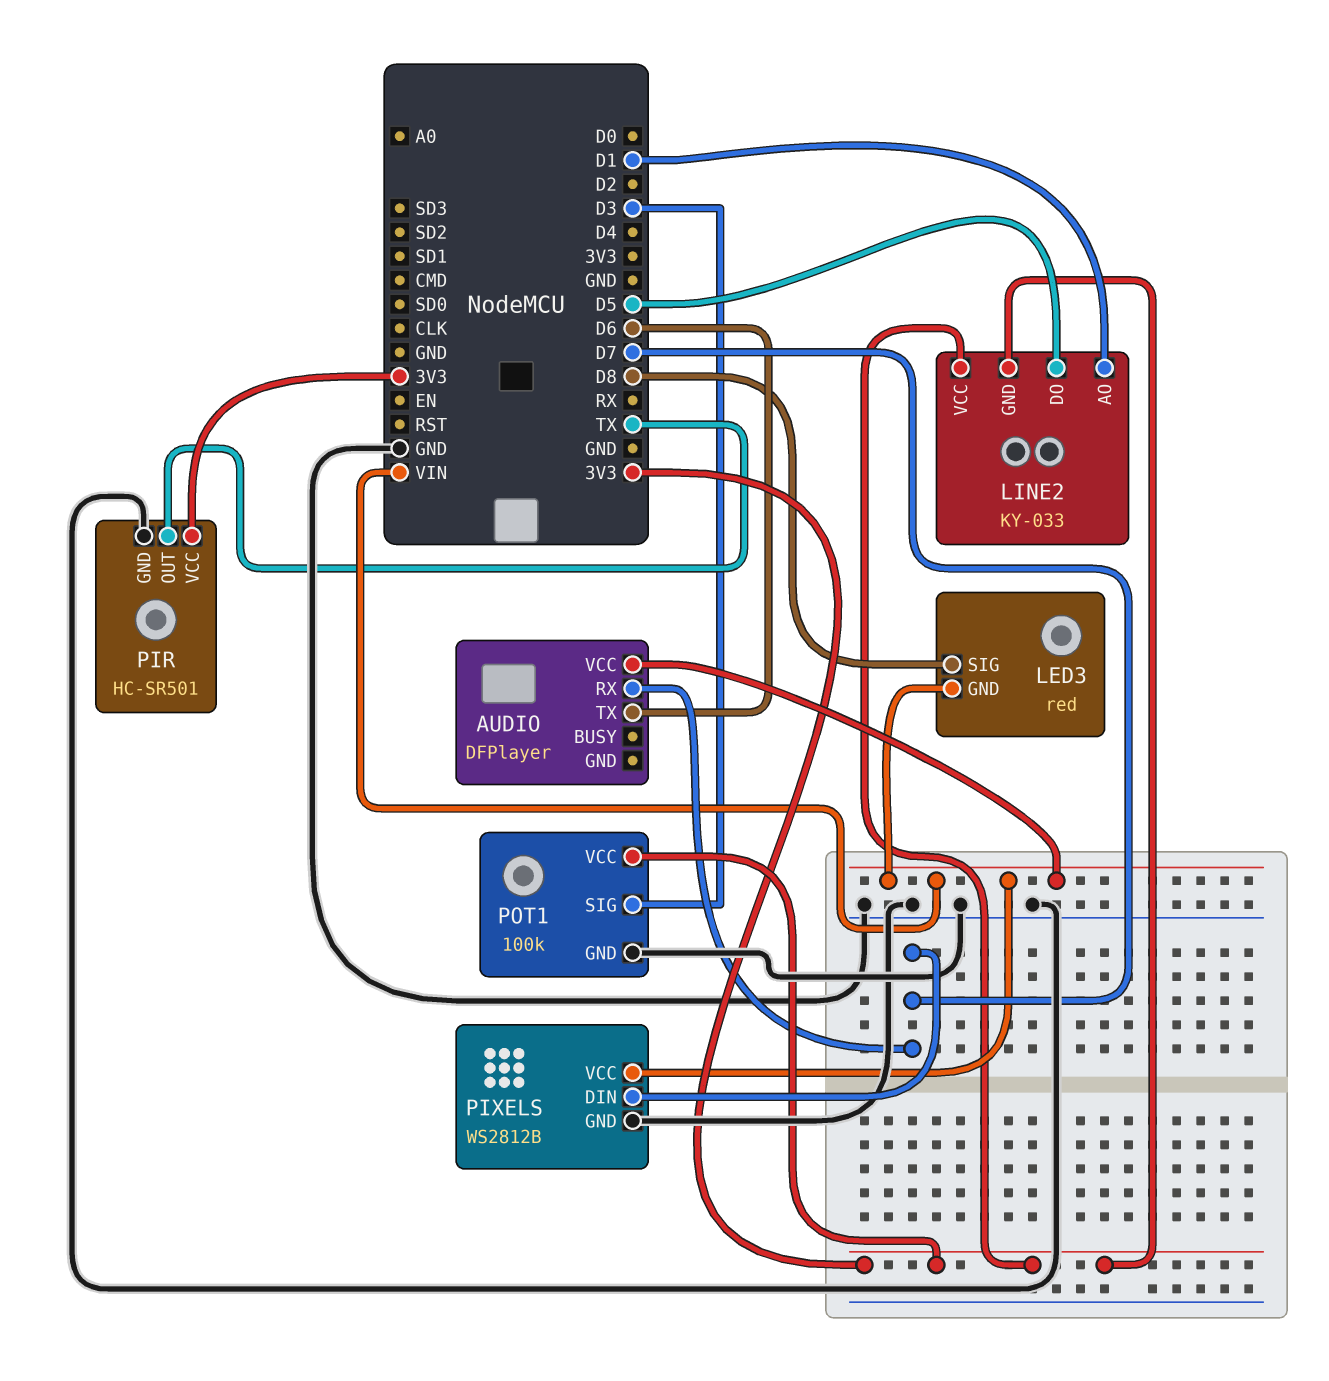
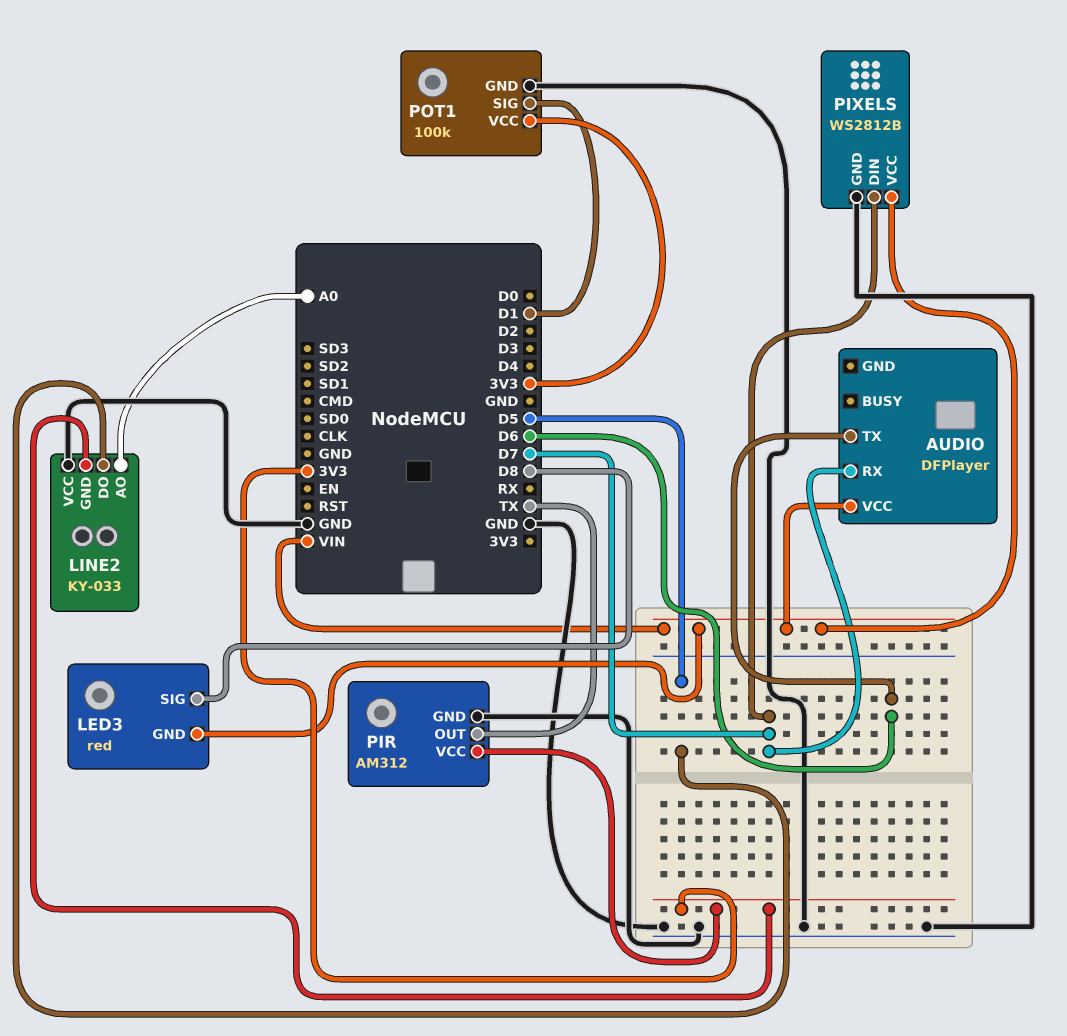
LINE2 pin AO: D1 -> A0
LINE2 pin VCC: 3V3 -> GND
PIR: HC-SR501 -> AM312
POT1 pin SIG: D3 -> D1

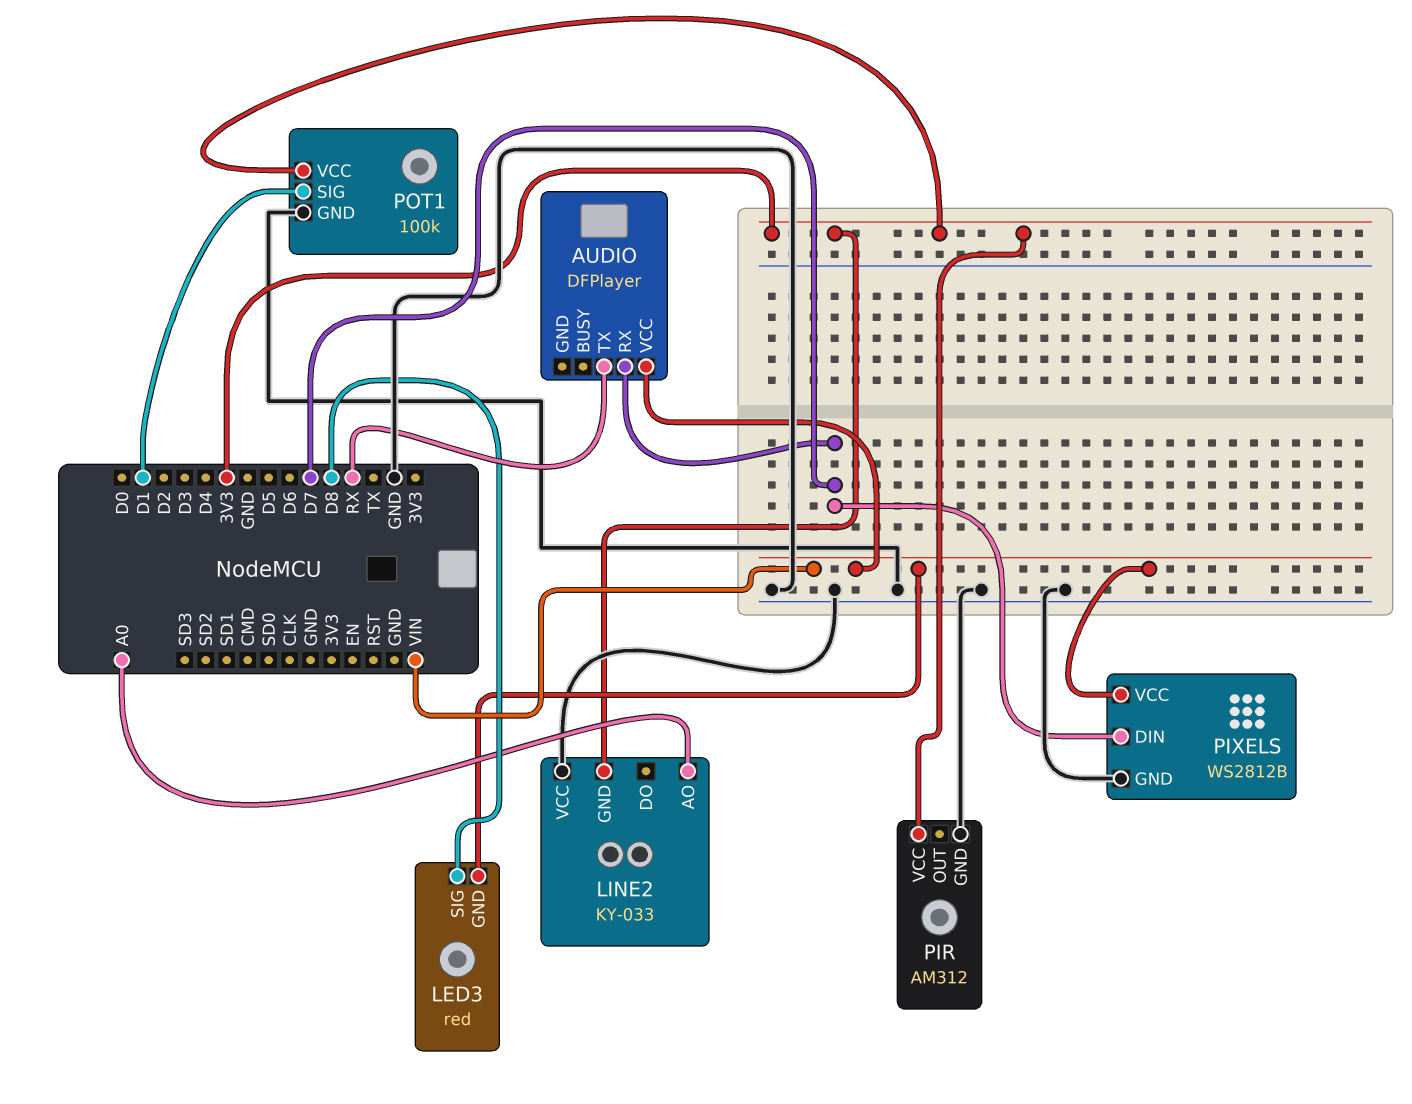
AUDIO pin TX: D6 -> RX
LINE2 pin DO: D5 -> none
PIR pin OUT: TX -> none

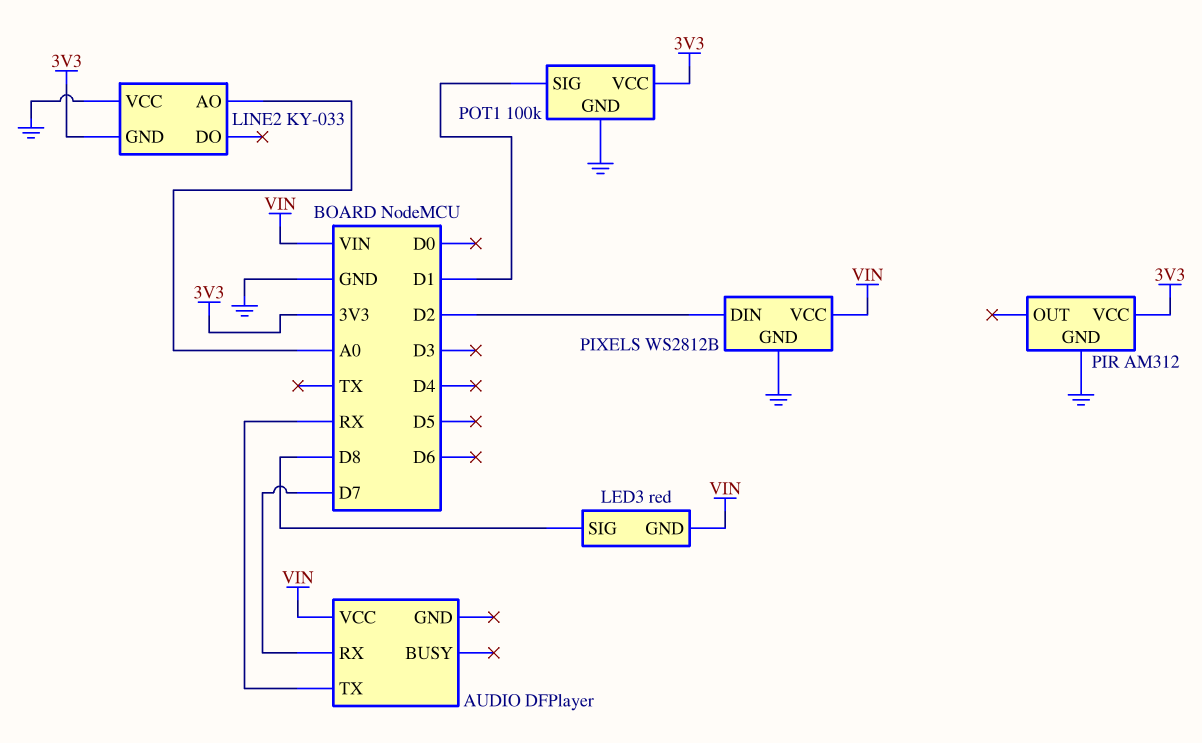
PIXELS pin DIN: D7 -> D2

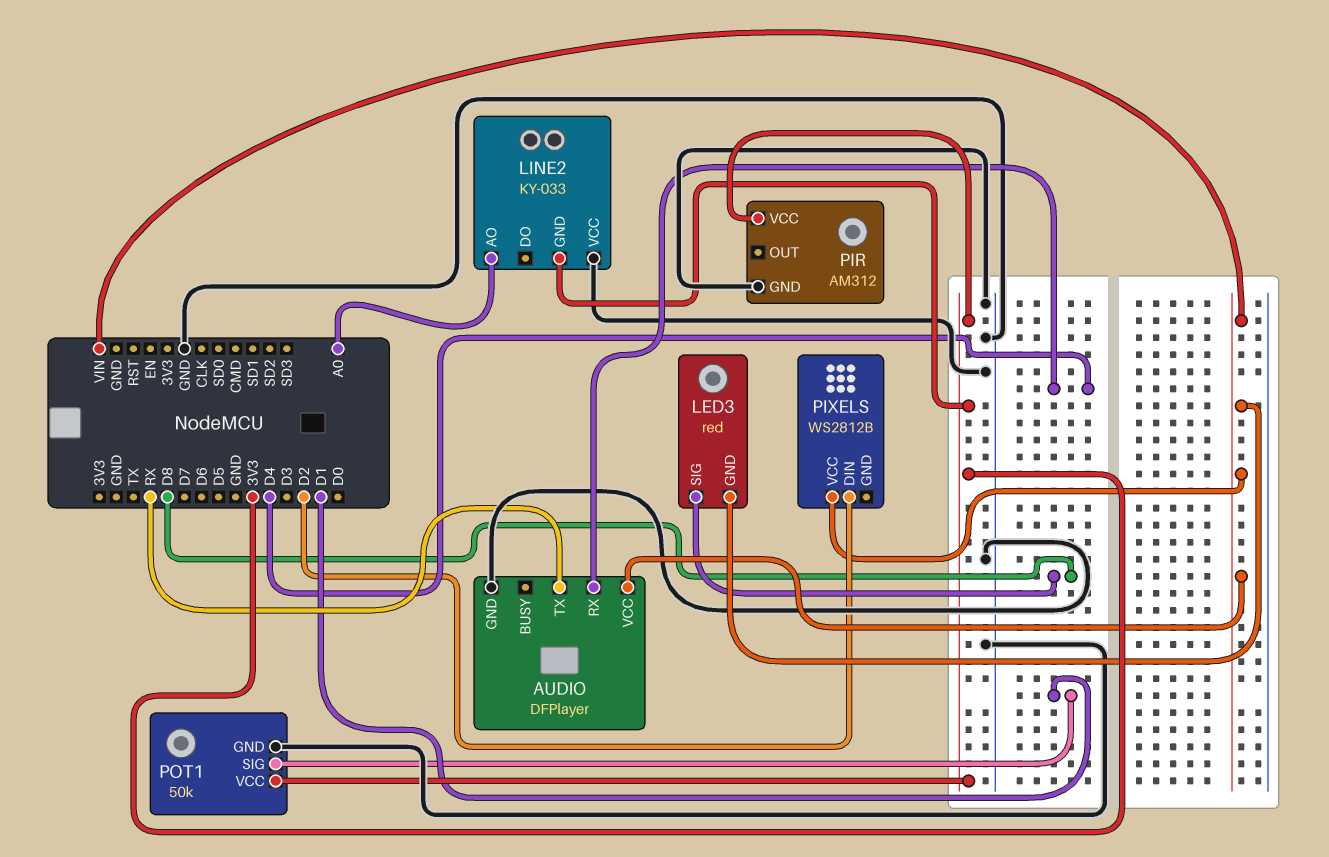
AUDIO pin GND: none -> GND
AUDIO pin RX: D7 -> D4
PIXELS pin GND: GND -> none
POT1: 100k -> 50k

